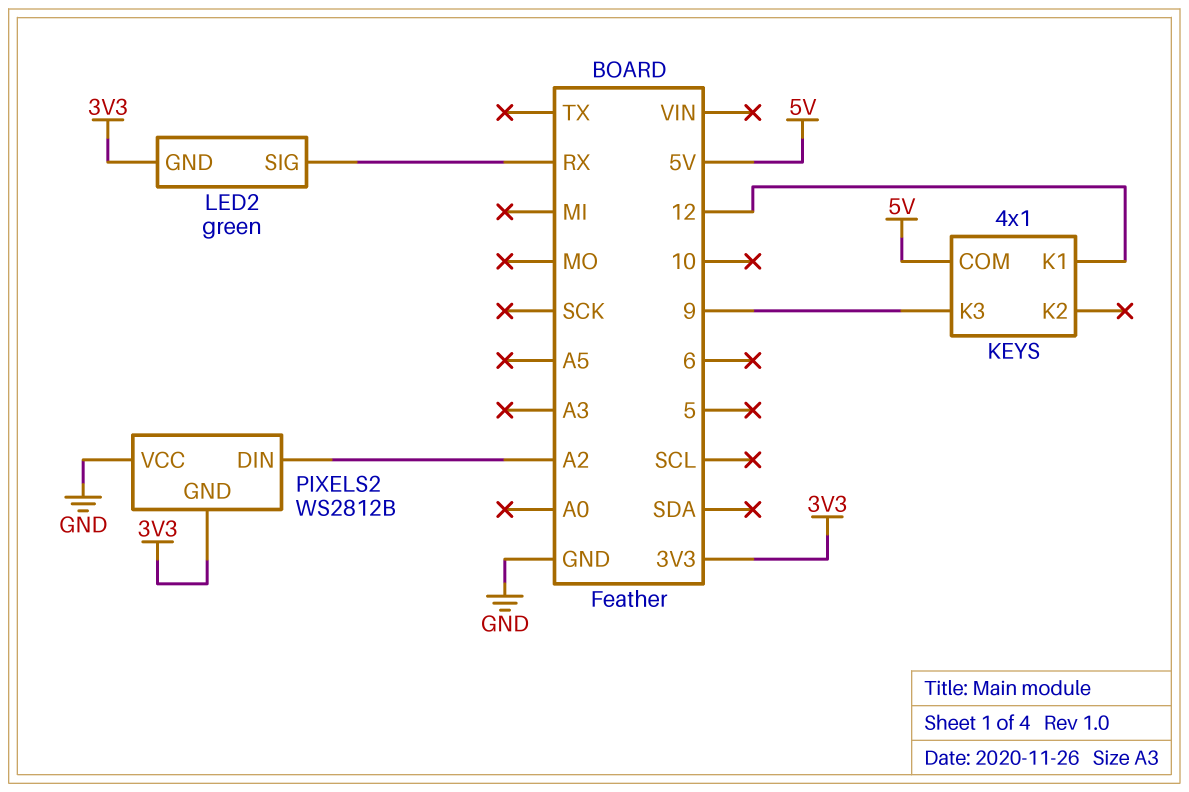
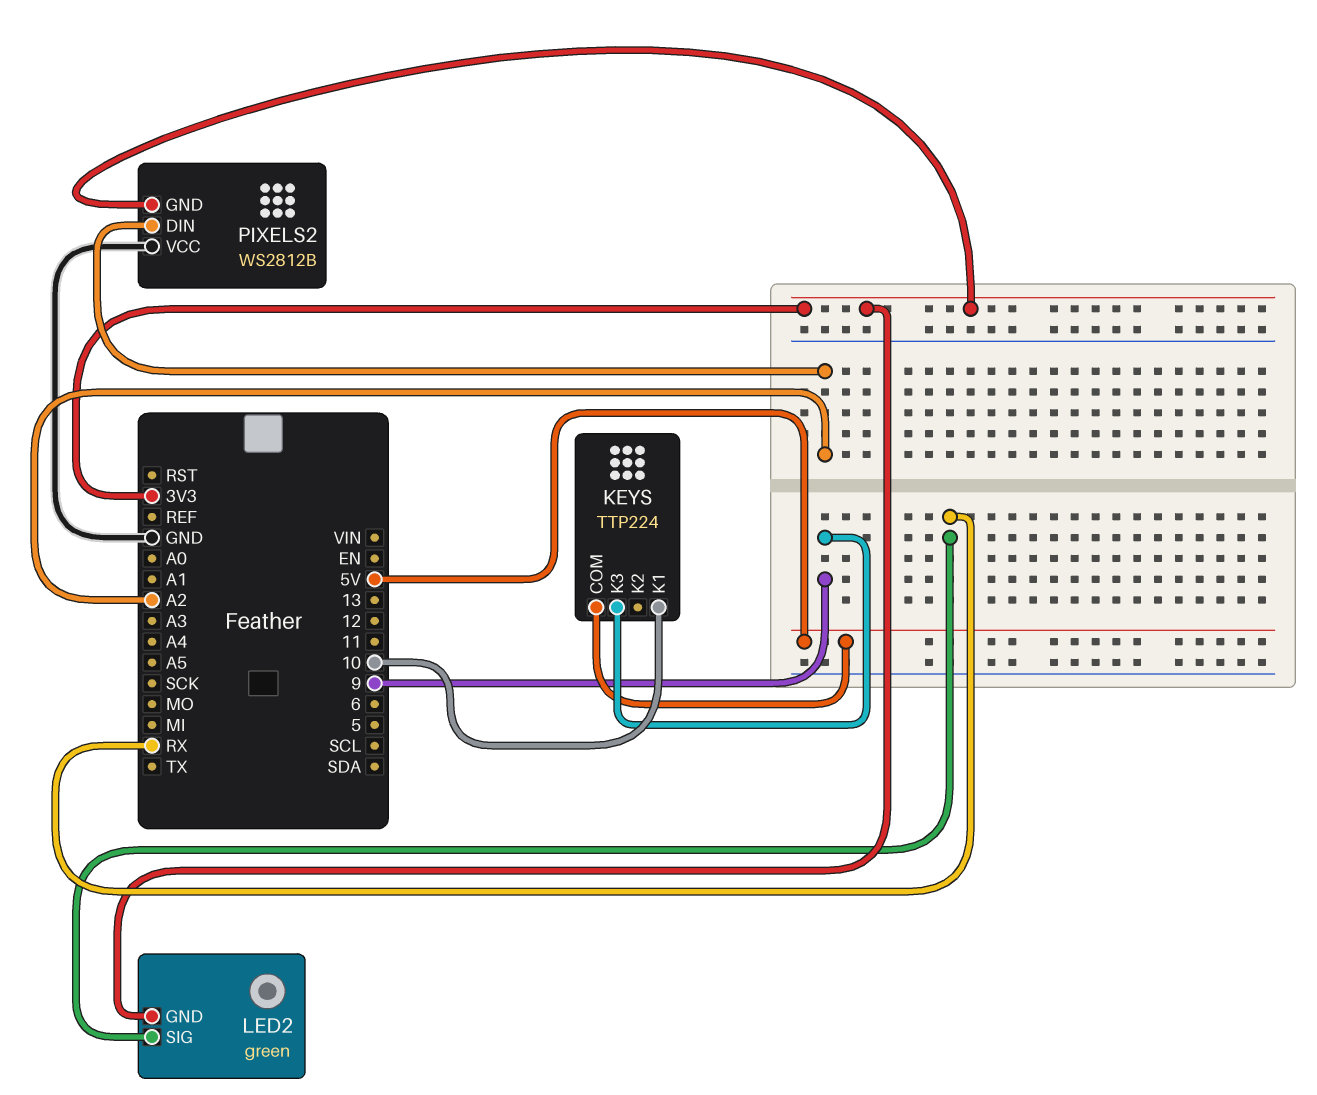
KEYS: 4x1 -> TTP224
KEYS pin K1: 12 -> 10

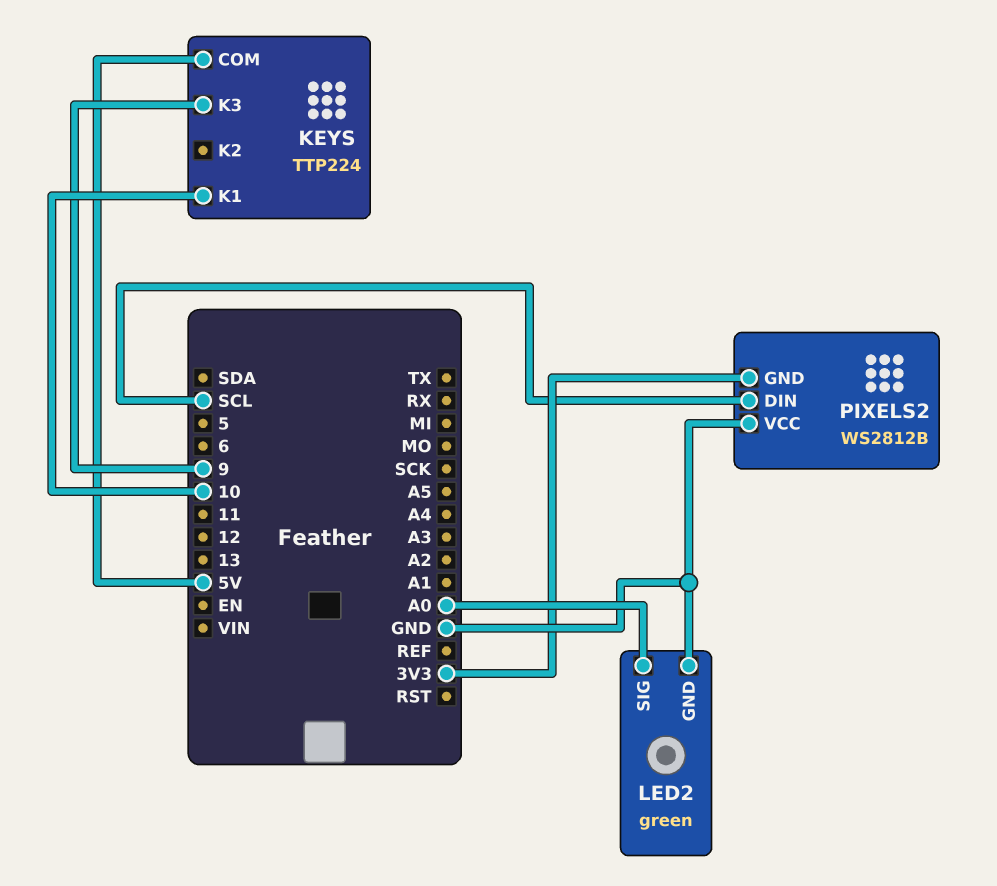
LED2 pin GND: 3V3 -> GND
LED2 pin SIG: RX -> A0
PIXELS2 pin DIN: A2 -> SCL

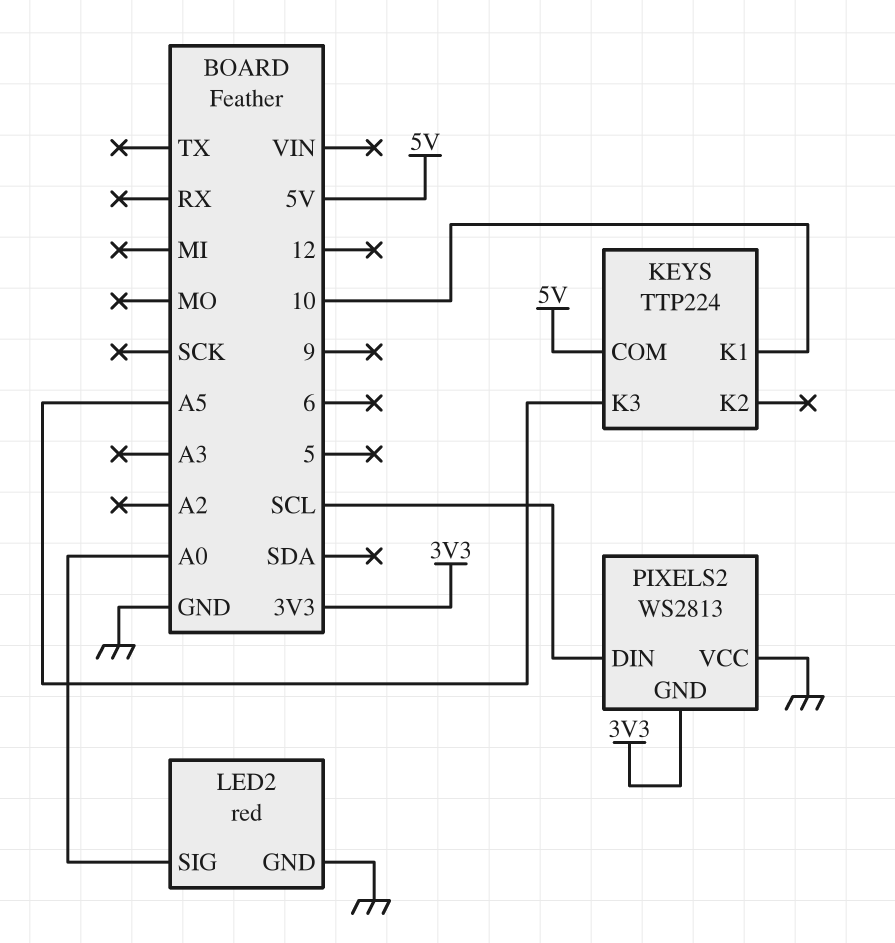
KEYS pin K3: 9 -> A5
LED2: green -> red
PIXELS2: WS2812B -> WS2813

